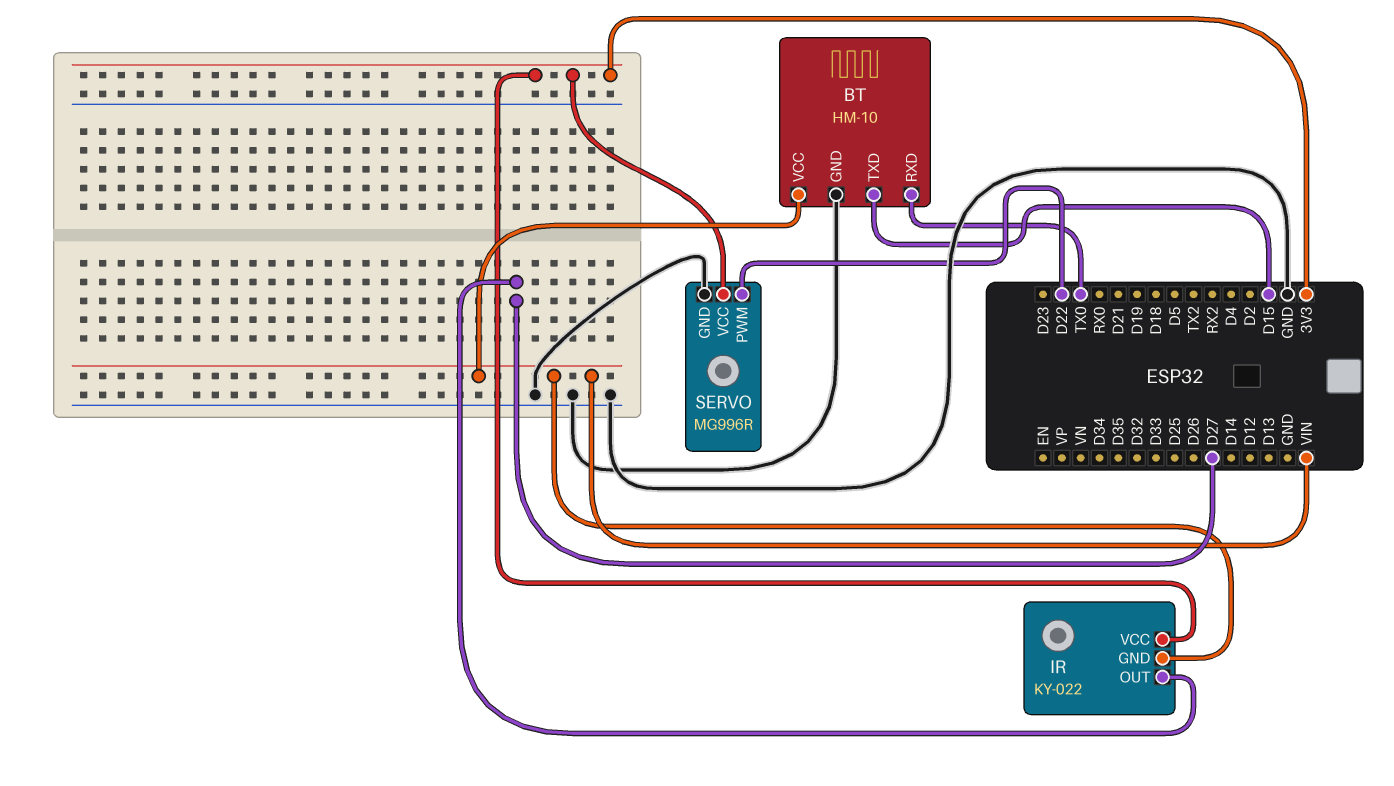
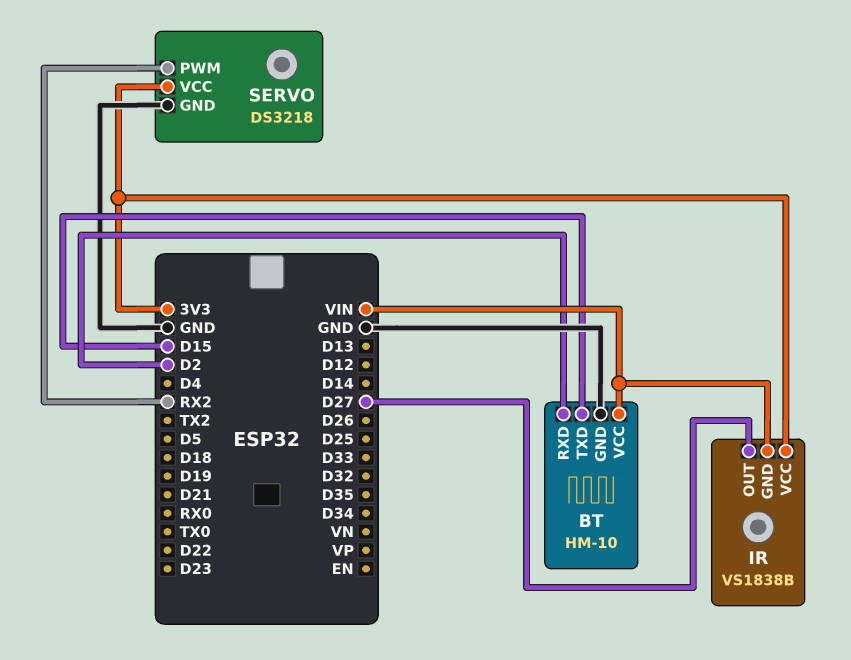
BT pin RXD: TX0 -> D2
IR: KY-022 -> VS1838B
SERVO: MG996R -> DS3218
SERVO pin PWM: D22 -> RX2

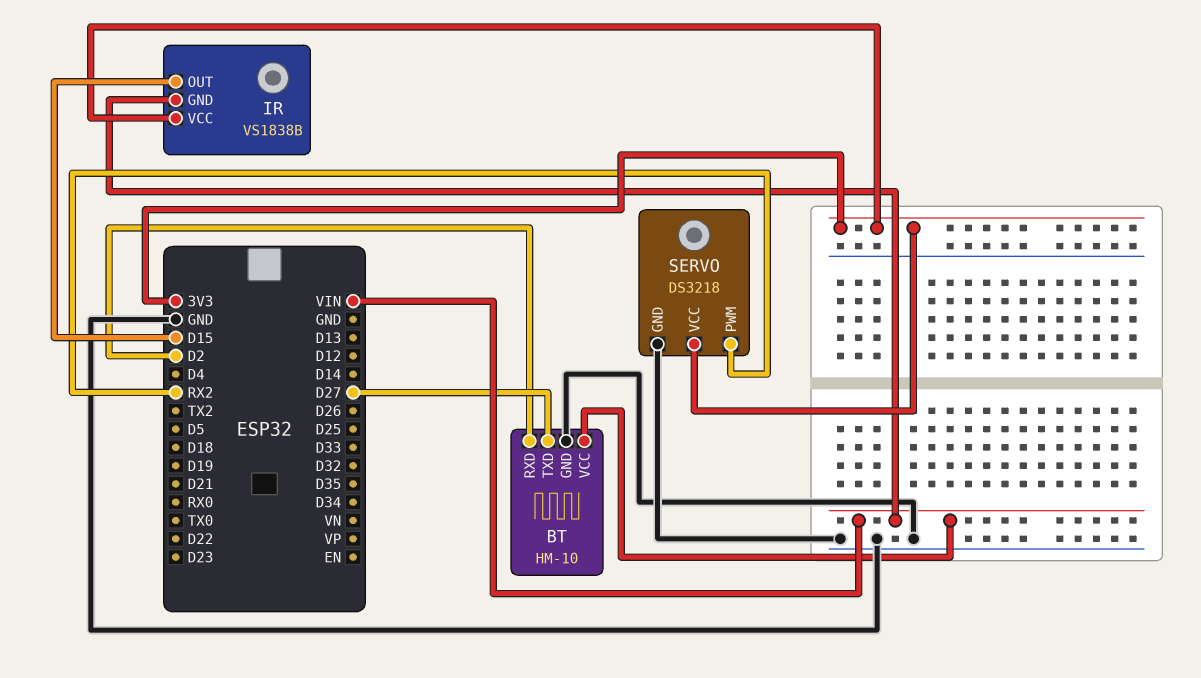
BT pin TXD: D15 -> D27
IR pin OUT: D27 -> D15

